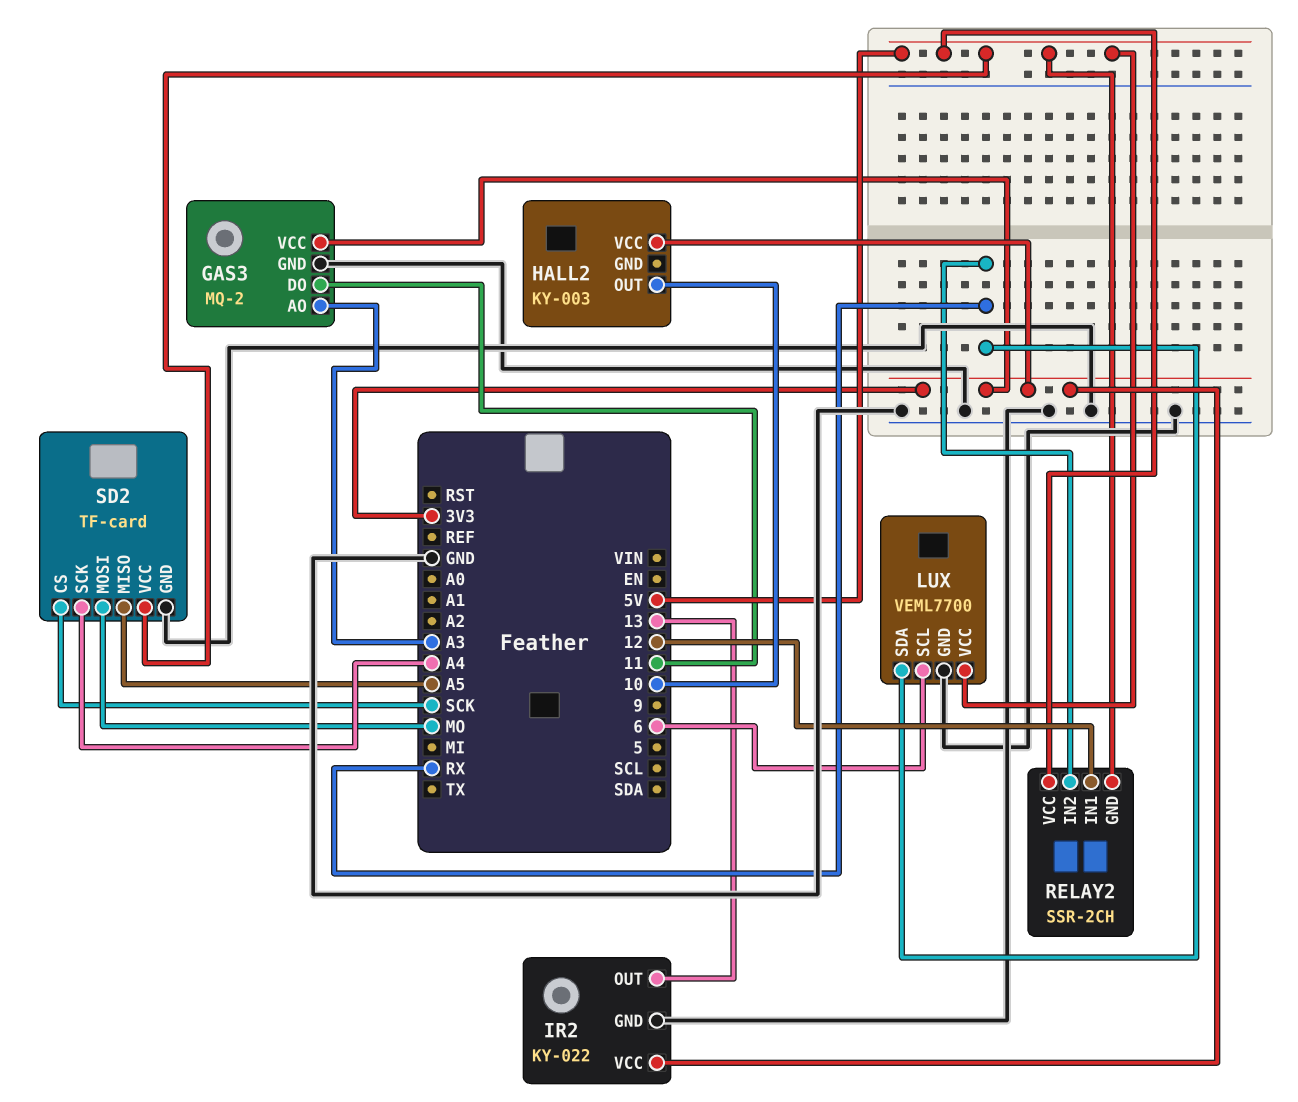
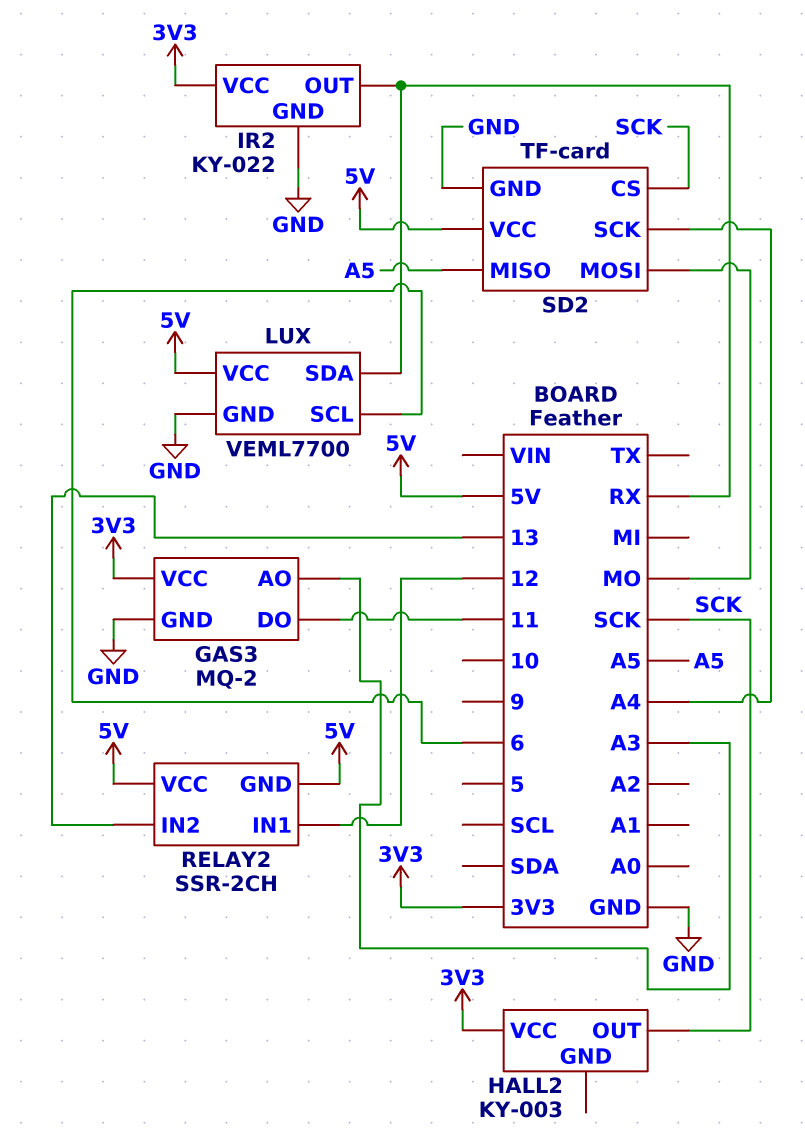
HALL2 pin OUT: 10 -> SCK
IR2 pin OUT: 13 -> RX
RELAY2 pin IN2: RX -> 13

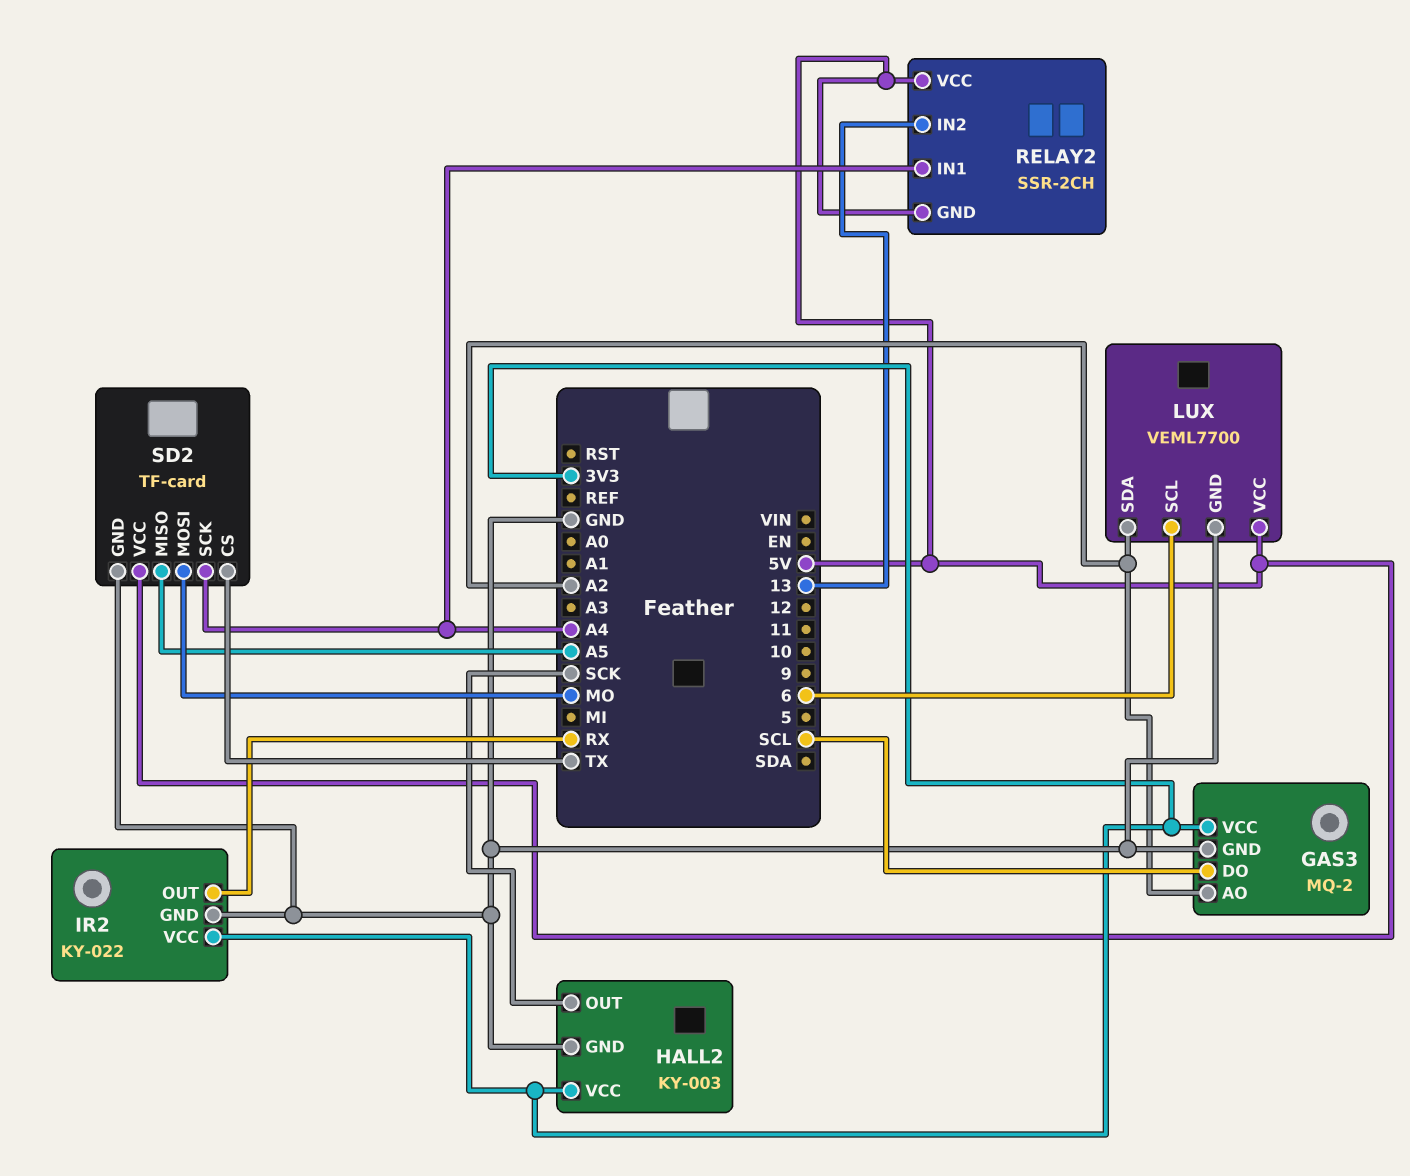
GAS3 pin AO: A3 -> A2
GAS3 pin DO: 11 -> SCL
HALL2 pin GND: none -> GND
LUX pin SDA: RX -> A2
RELAY2 pin IN1: 12 -> A4
SD2 pin CS: SCK -> TX

